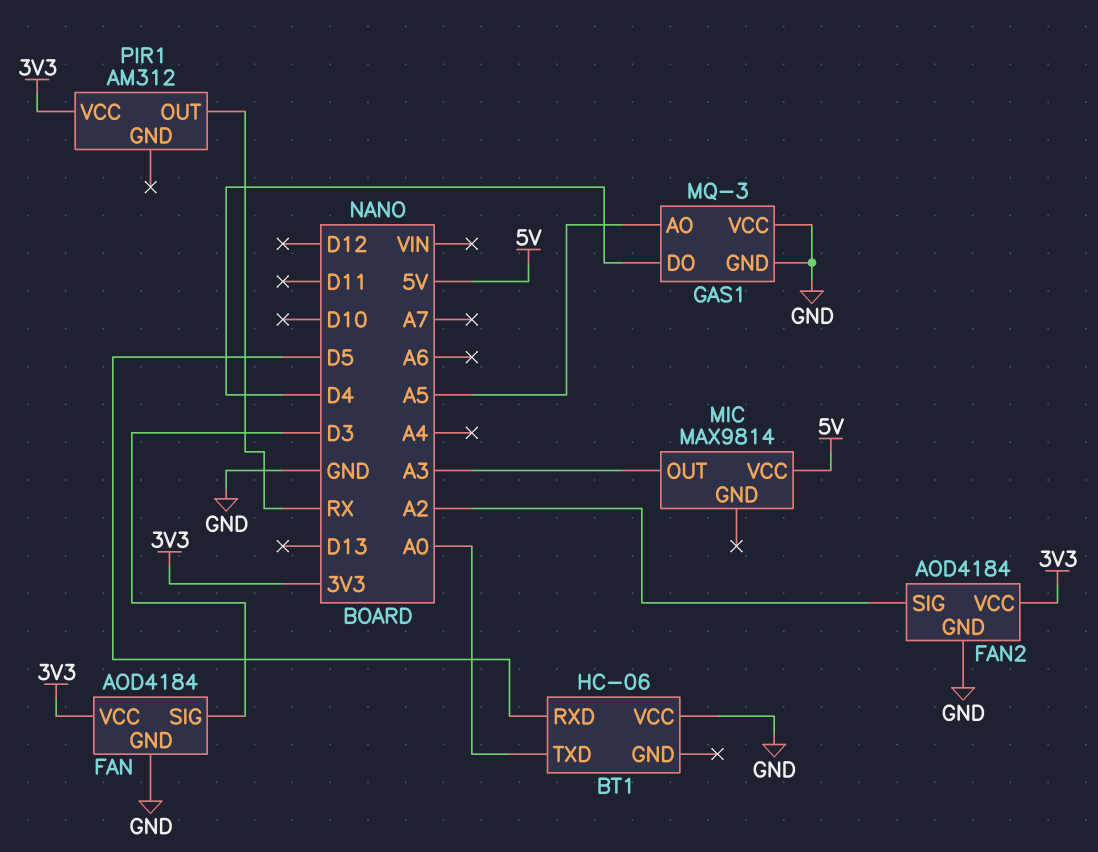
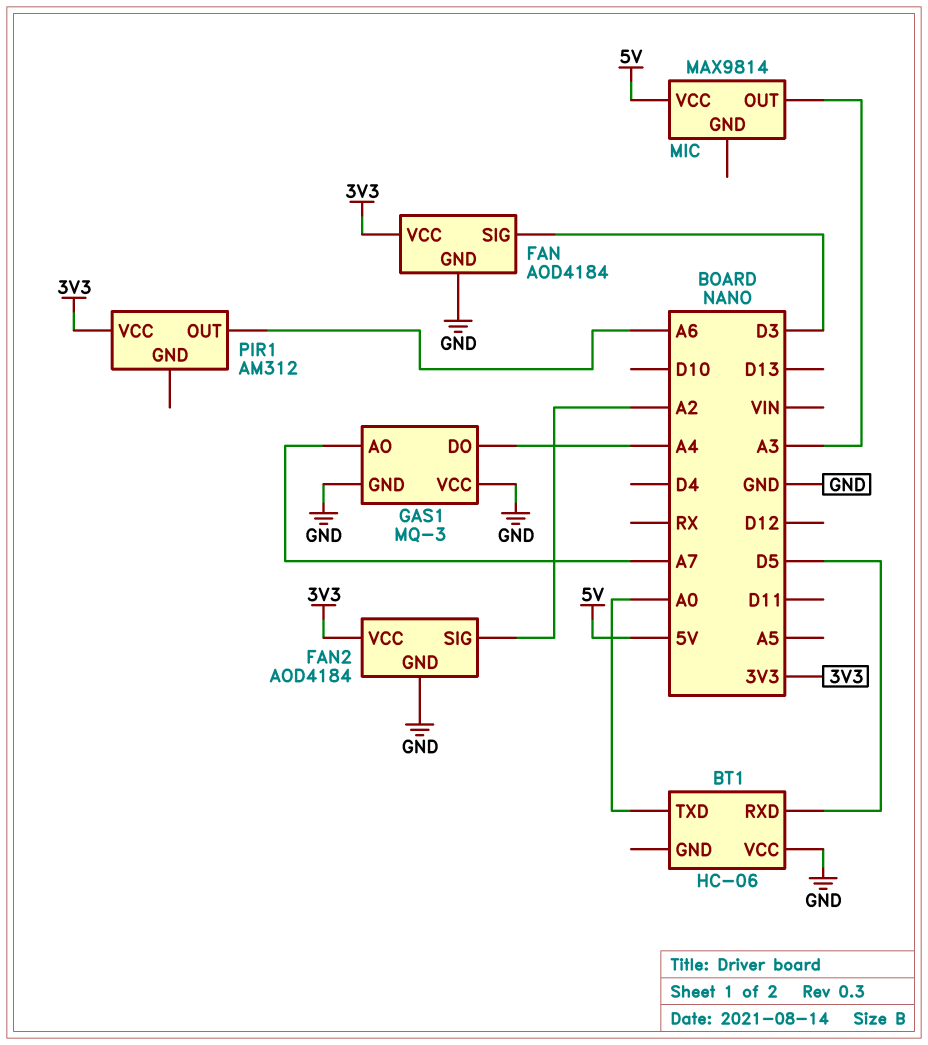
GAS1 pin AO: A5 -> A7
GAS1 pin DO: D4 -> A4
PIR1 pin OUT: RX -> A6

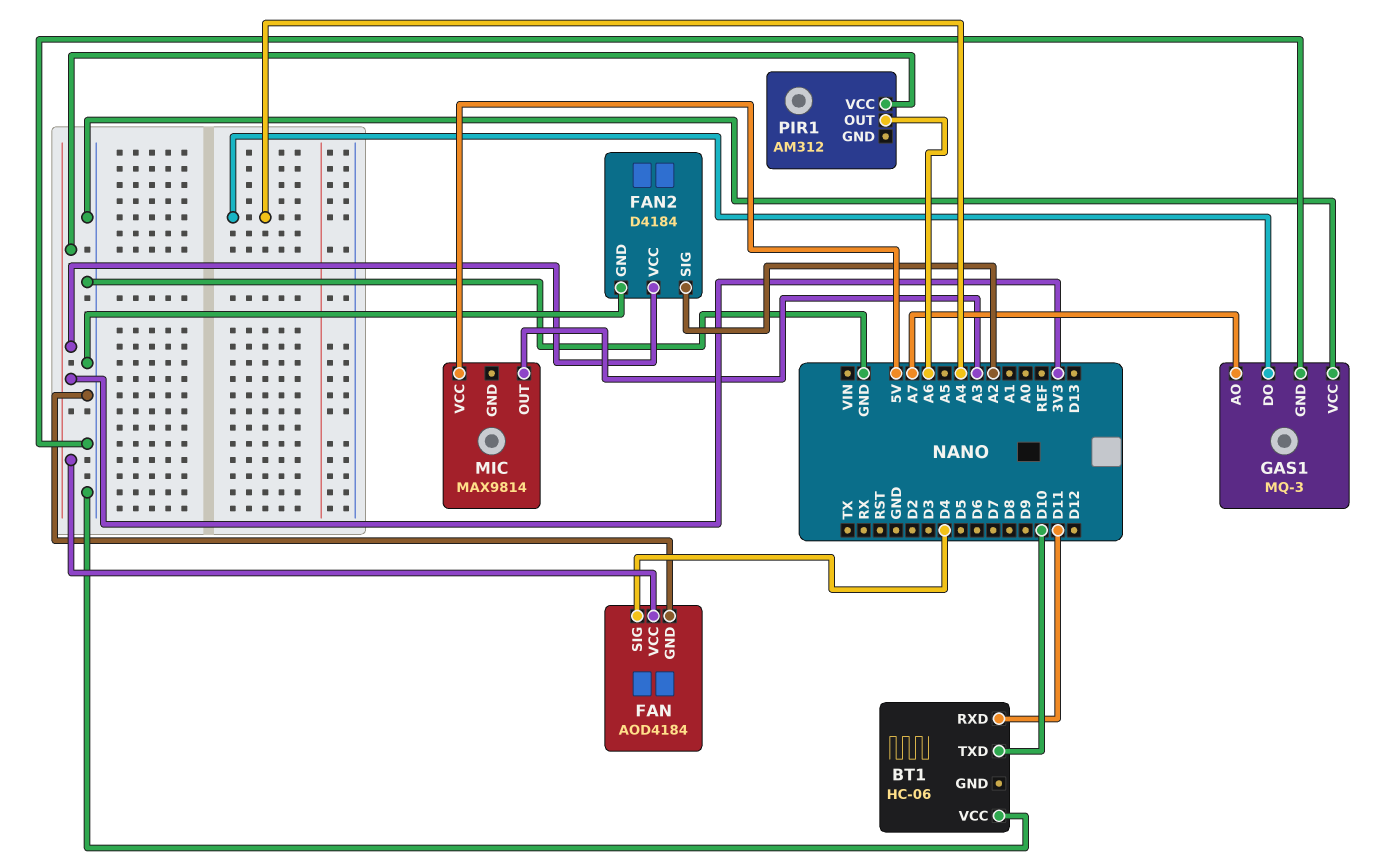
BT1 pin RXD: D5 -> D11
BT1 pin TXD: A0 -> D10
FAN pin SIG: D3 -> D4
FAN2: AOD4184 -> D4184

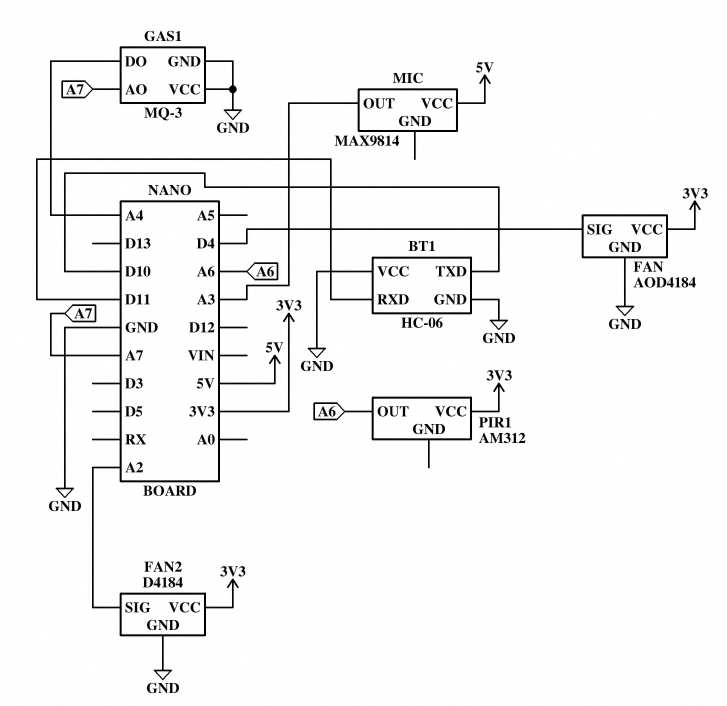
BT1 pin GND: none -> GND

